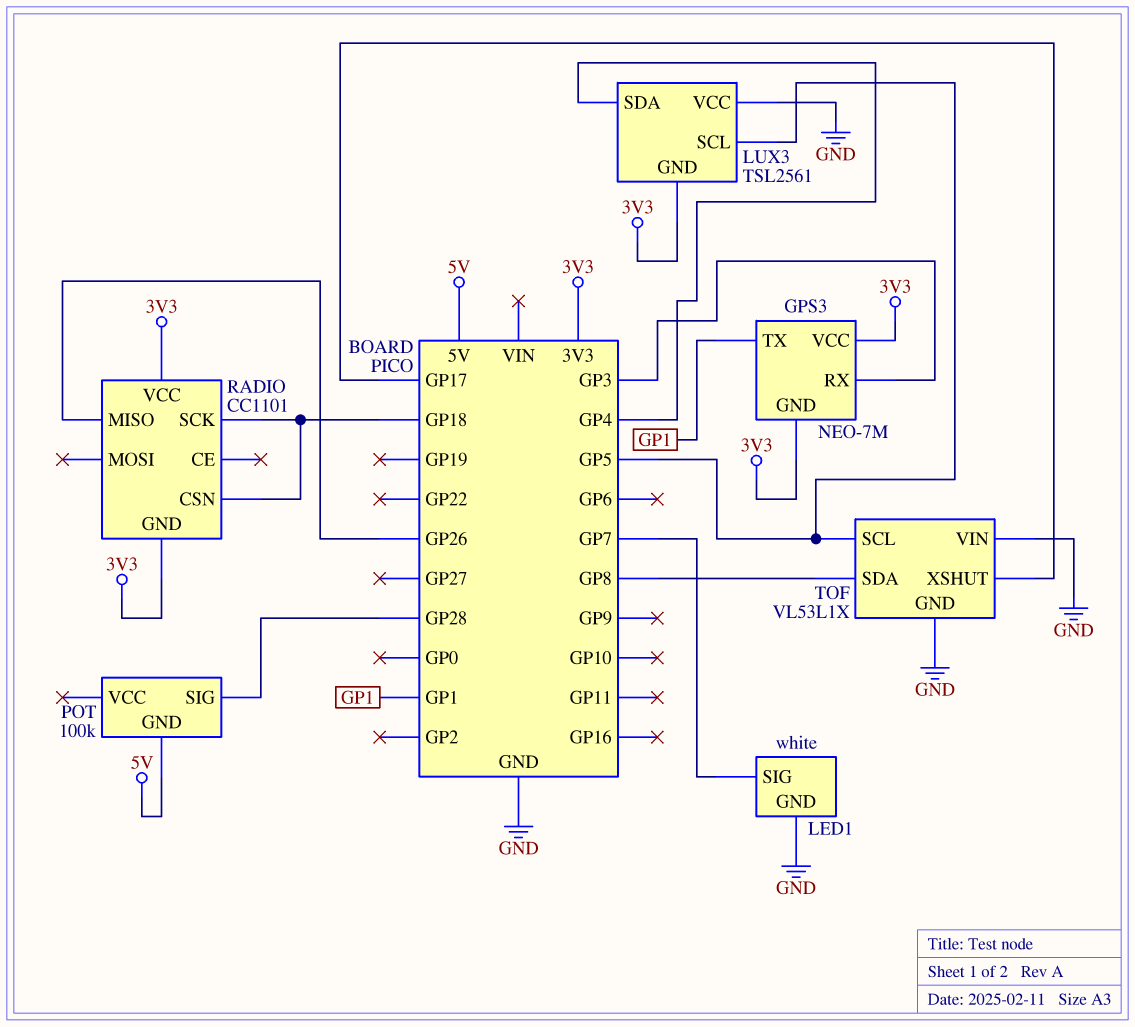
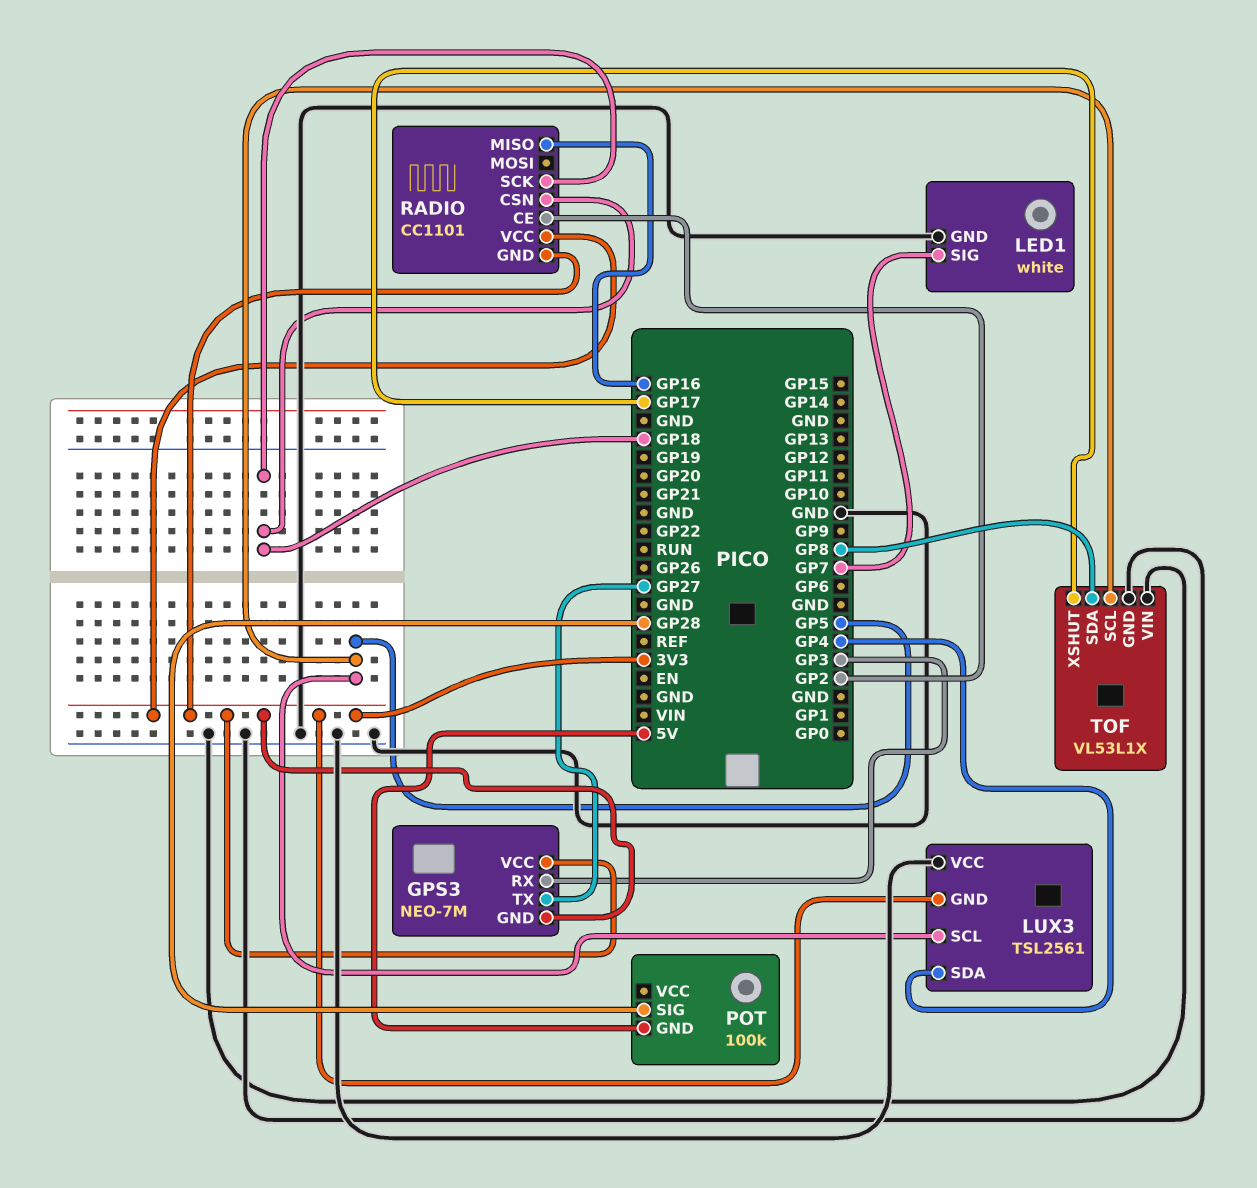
GPS3 pin TX: GP1 -> GP27
RADIO pin CE: none -> GP2
RADIO pin MISO: GP26 -> GP16

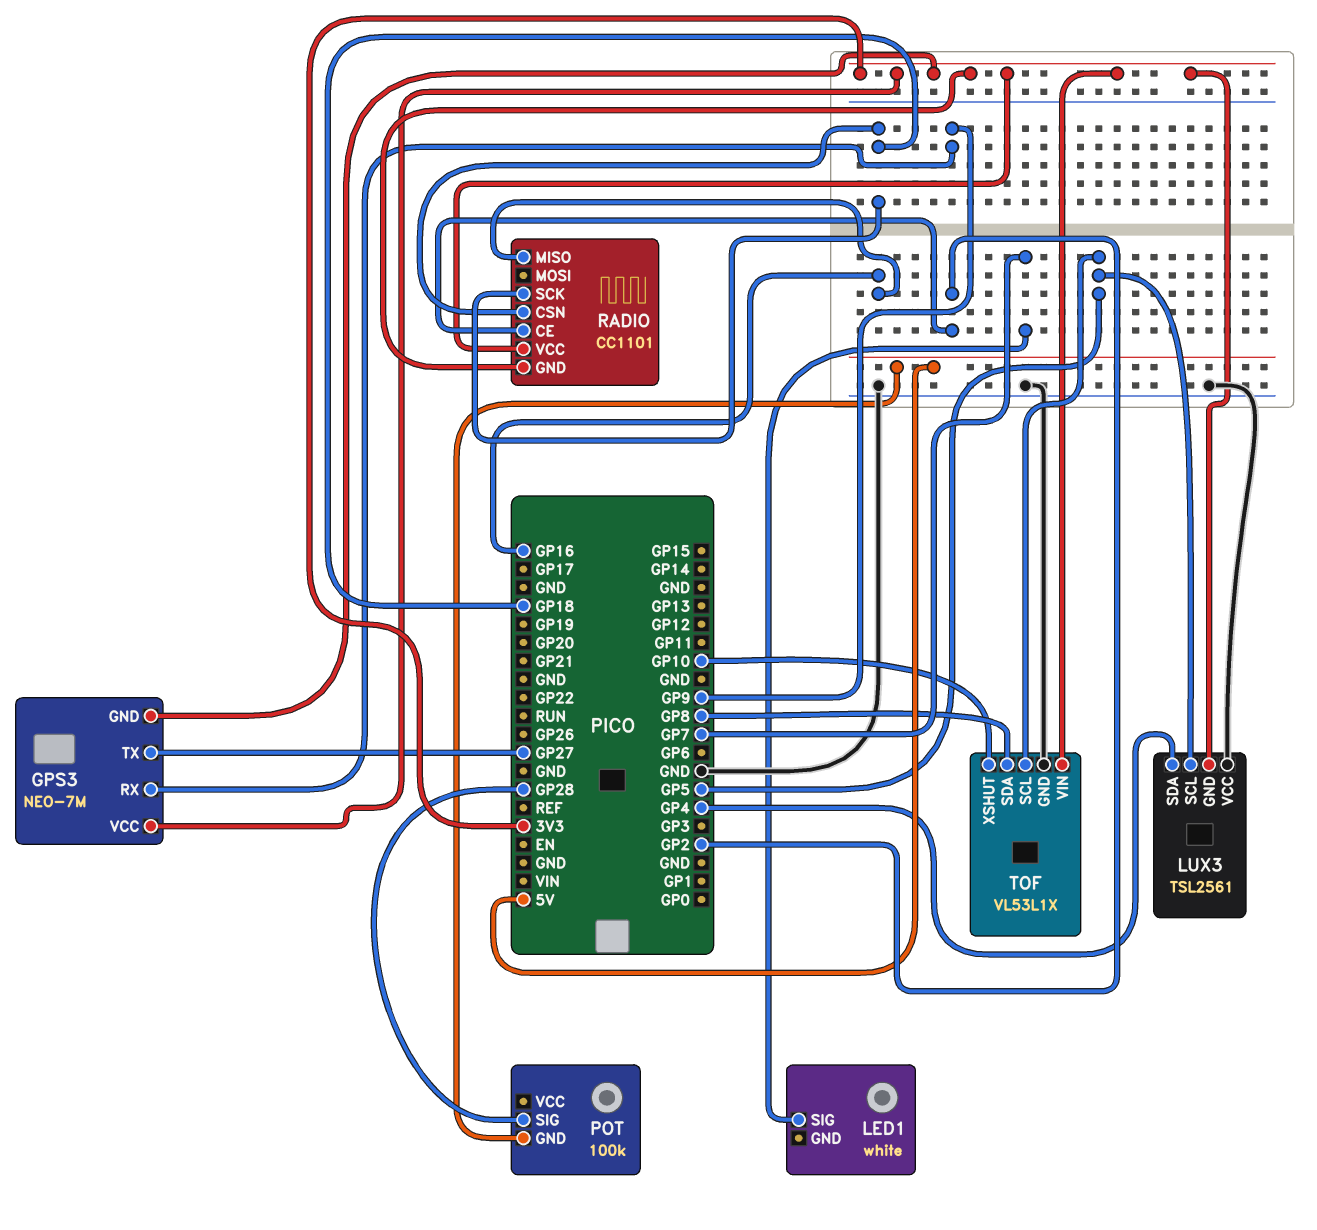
GPS3 pin RX: GP3 -> GP9
LED1 pin GND: GND -> none
TOF pin VIN: GND -> 3V3
TOF pin XSHUT: GP17 -> GP10

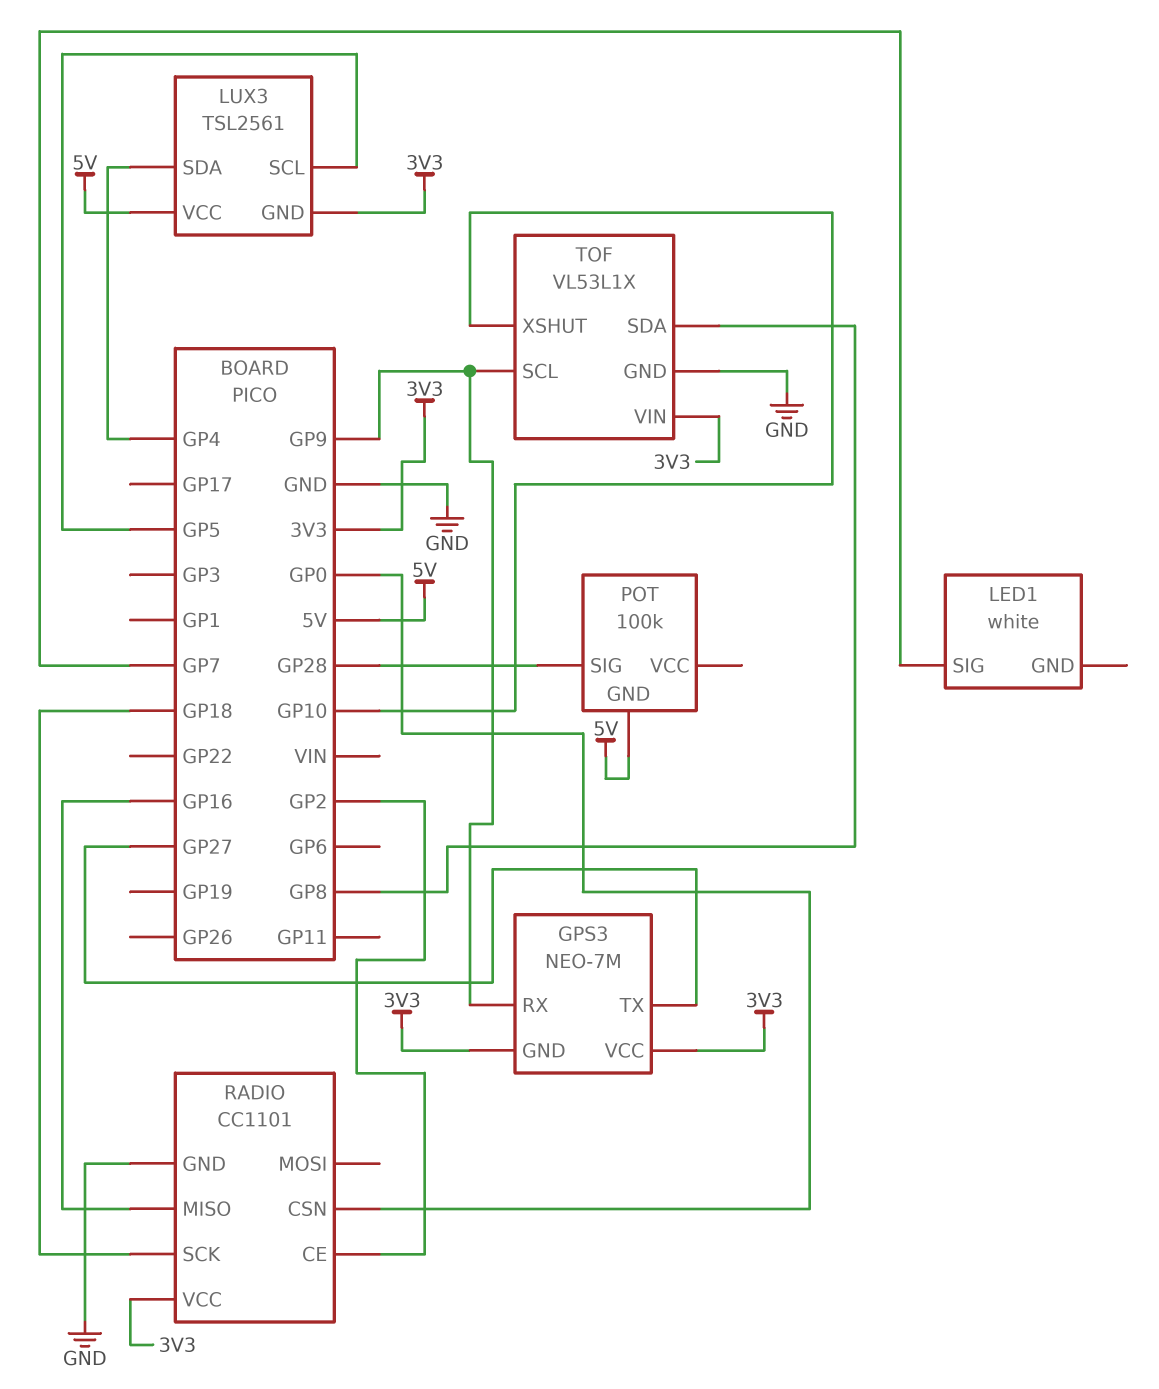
LUX3 pin VCC: GND -> 5V
RADIO pin CSN: GP18 -> GP0
RADIO pin GND: 3V3 -> GND
TOF pin SCL: GP5 -> GP9

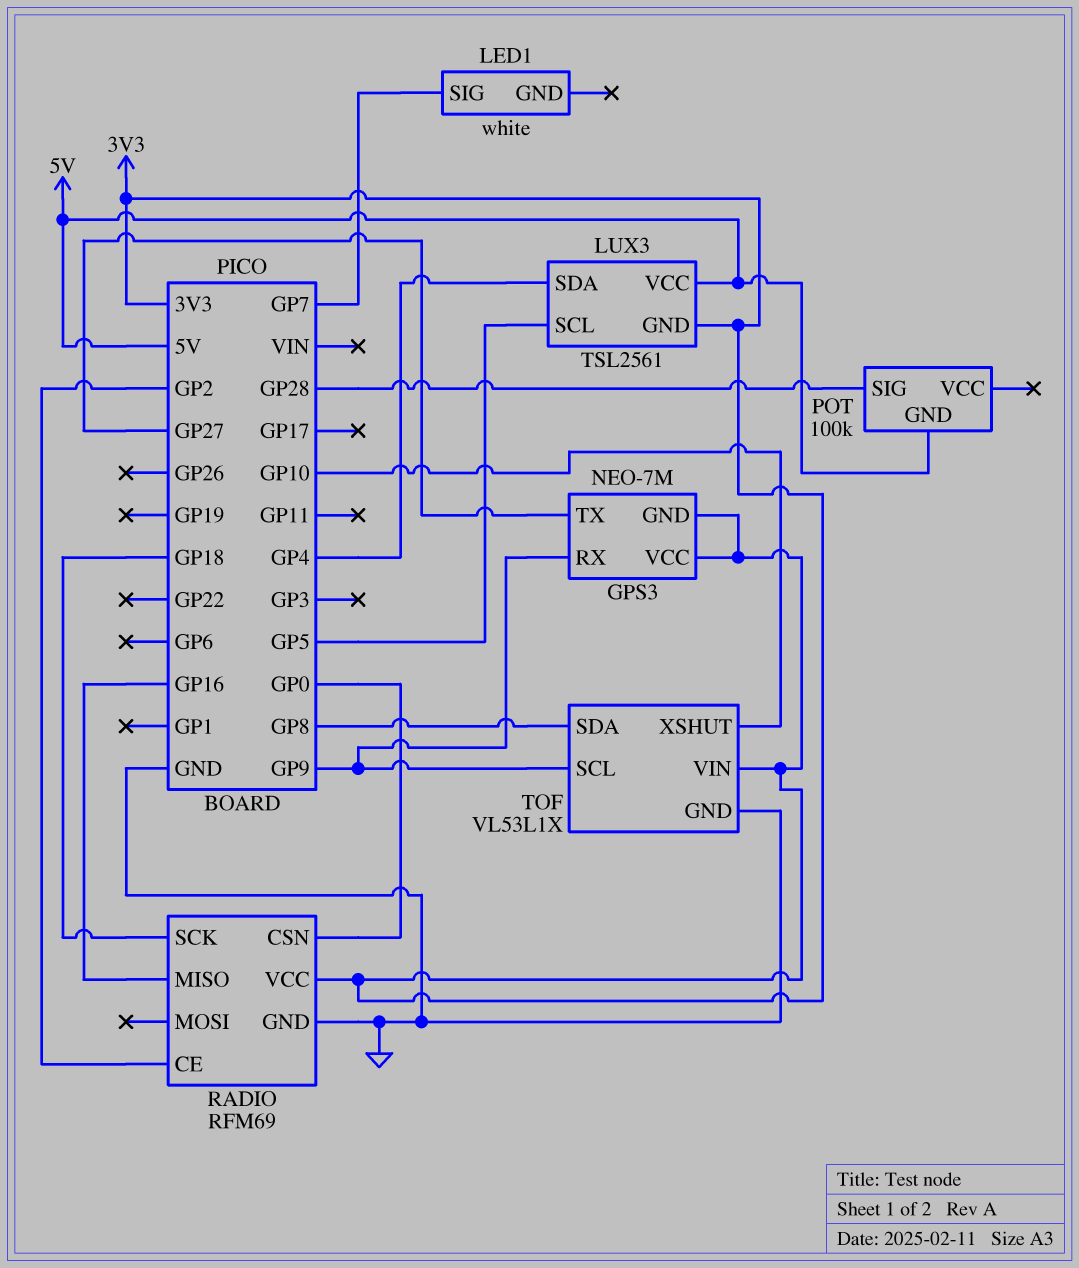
RADIO: CC1101 -> RFM69

